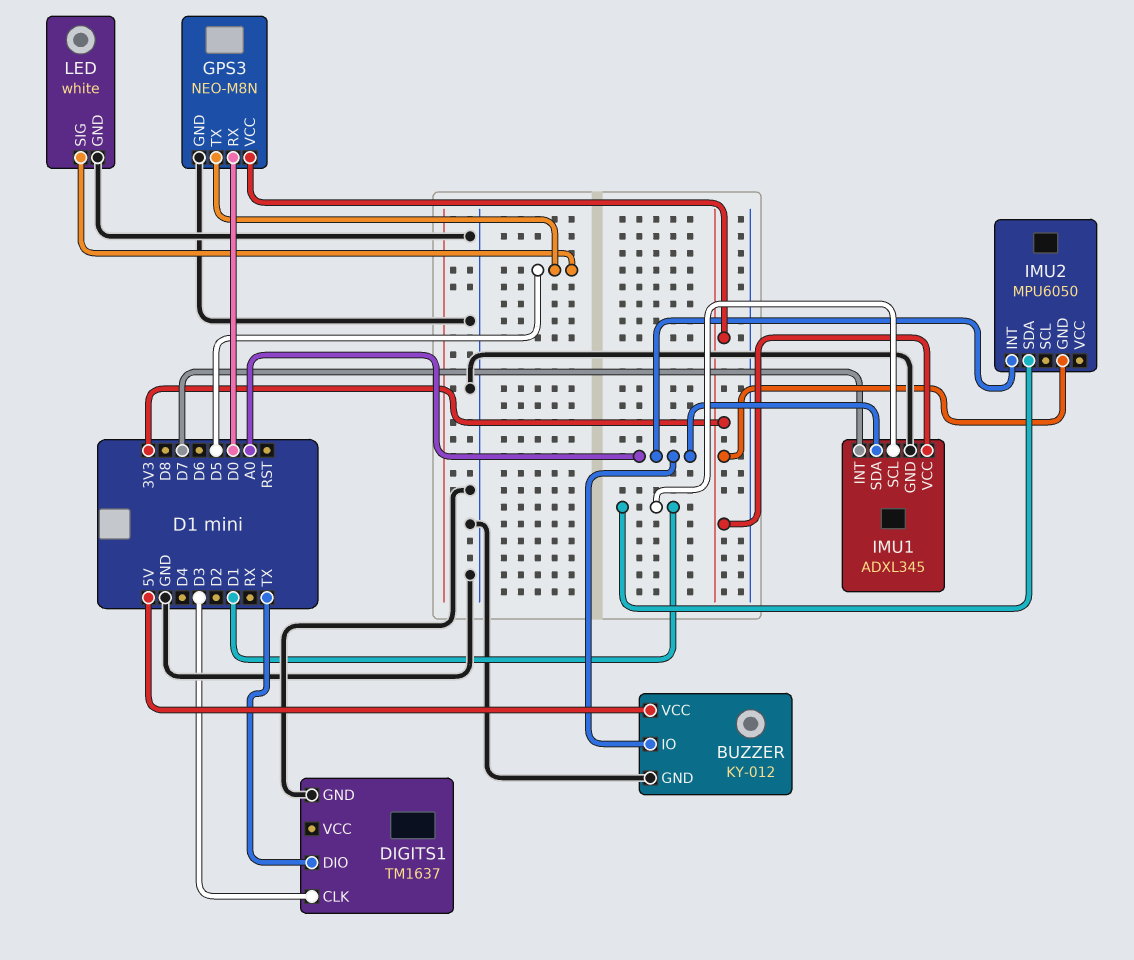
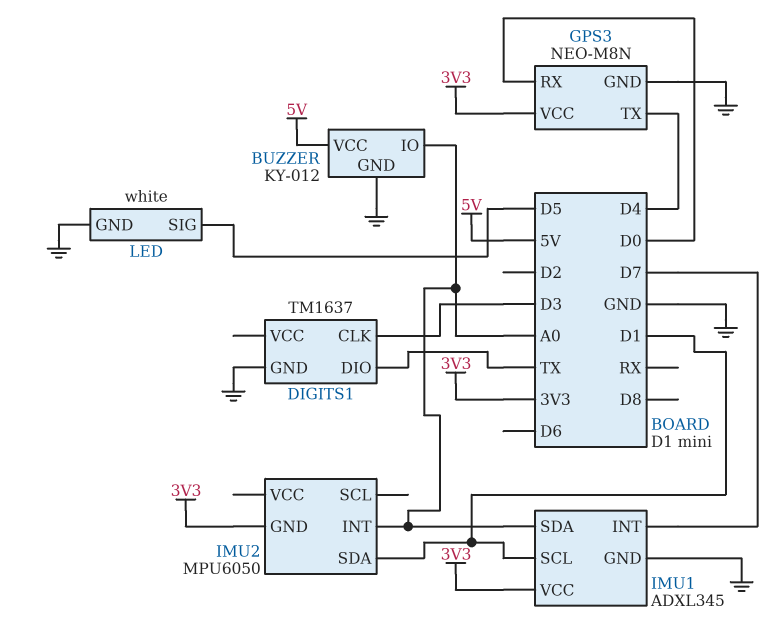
GPS3 pin TX: D5 -> D4

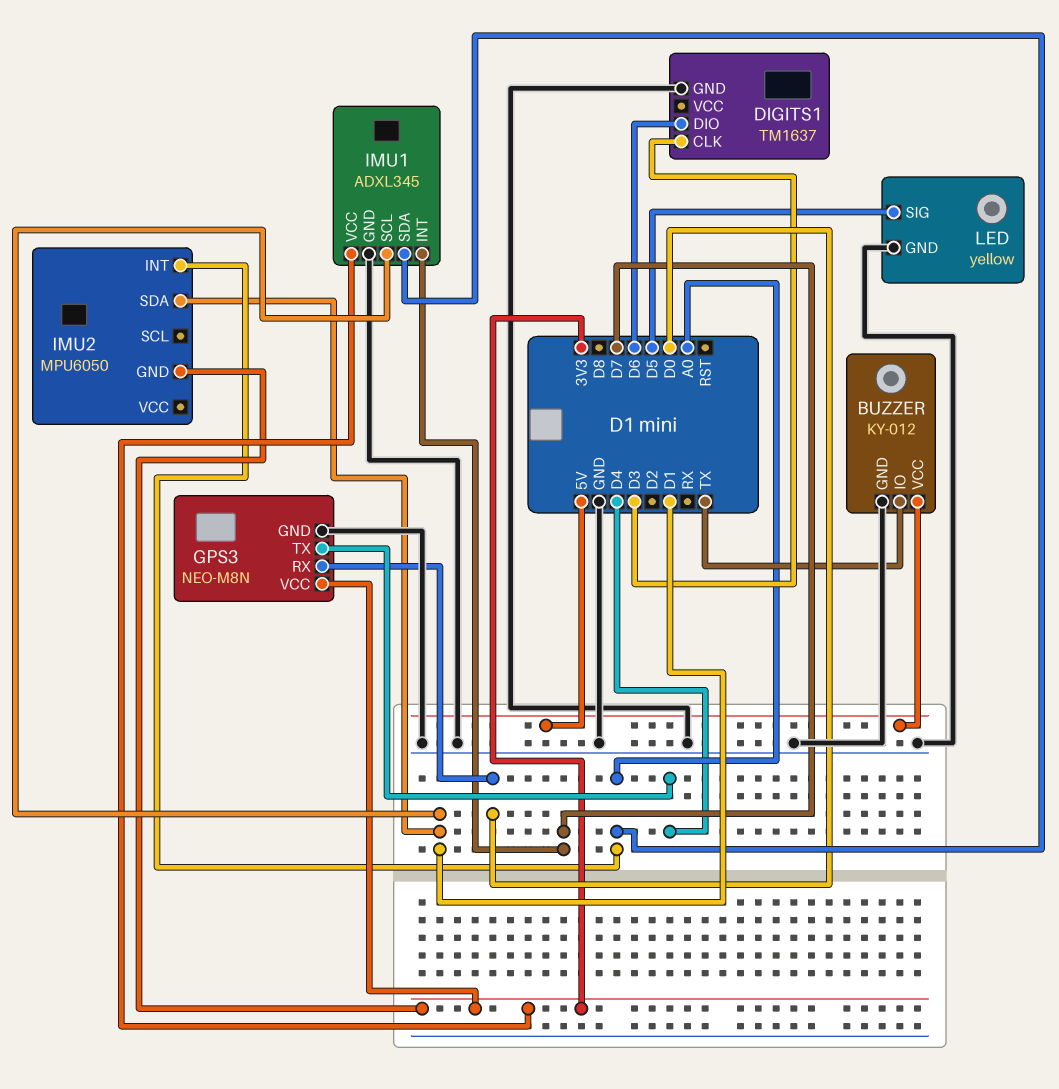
BUZZER pin IO: A0 -> TX
DIGITS1 pin DIO: TX -> D6
LED: white -> yellow

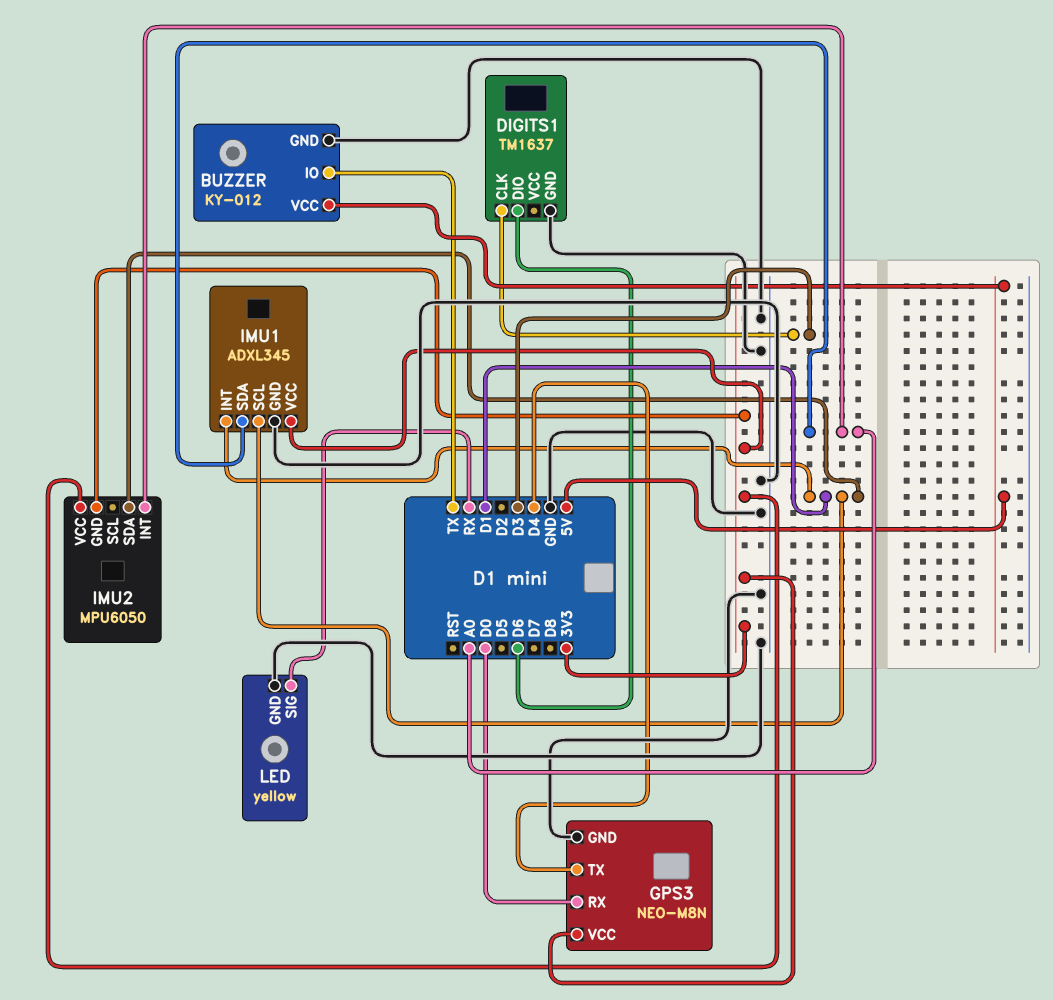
IMU1 pin INT: D7 -> D1
IMU2 pin VCC: none -> 3V3
LED pin SIG: D5 -> RX

